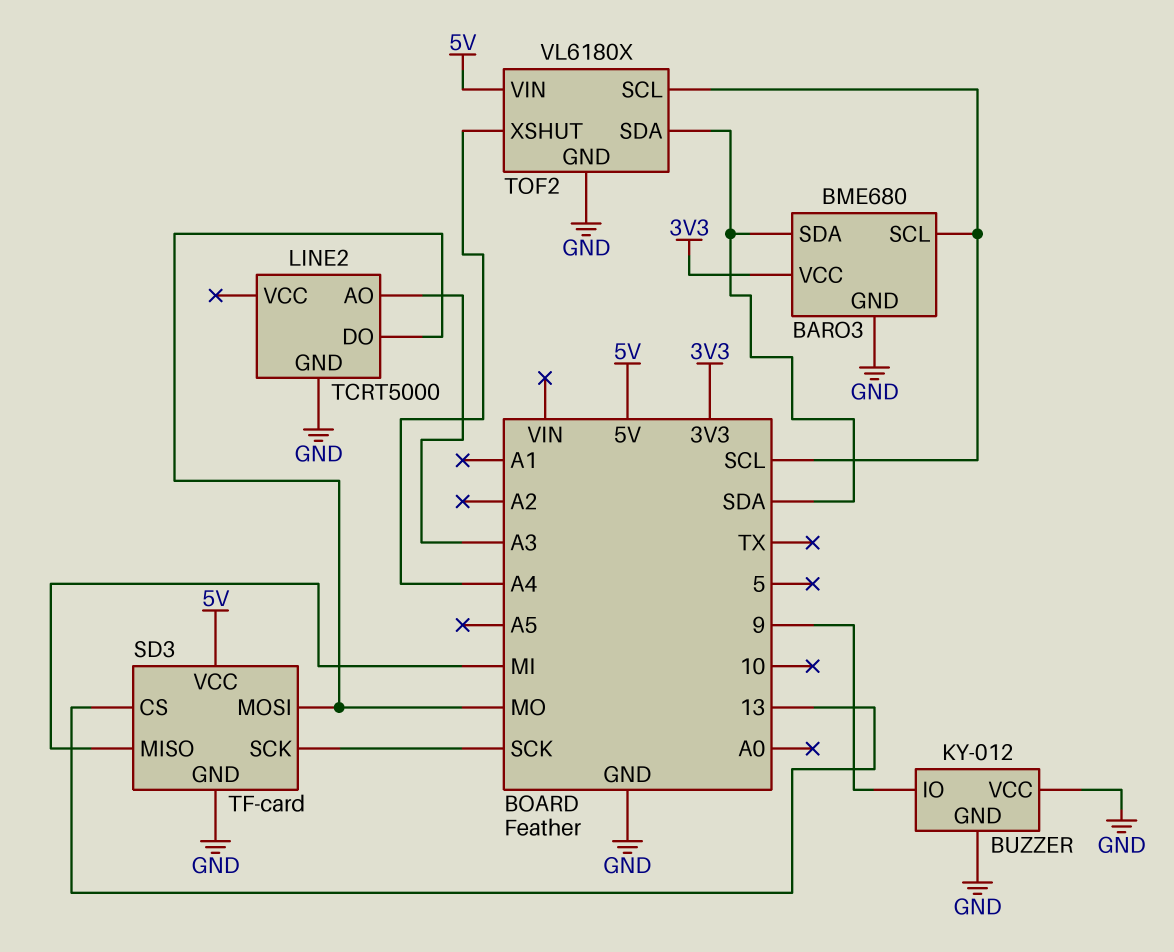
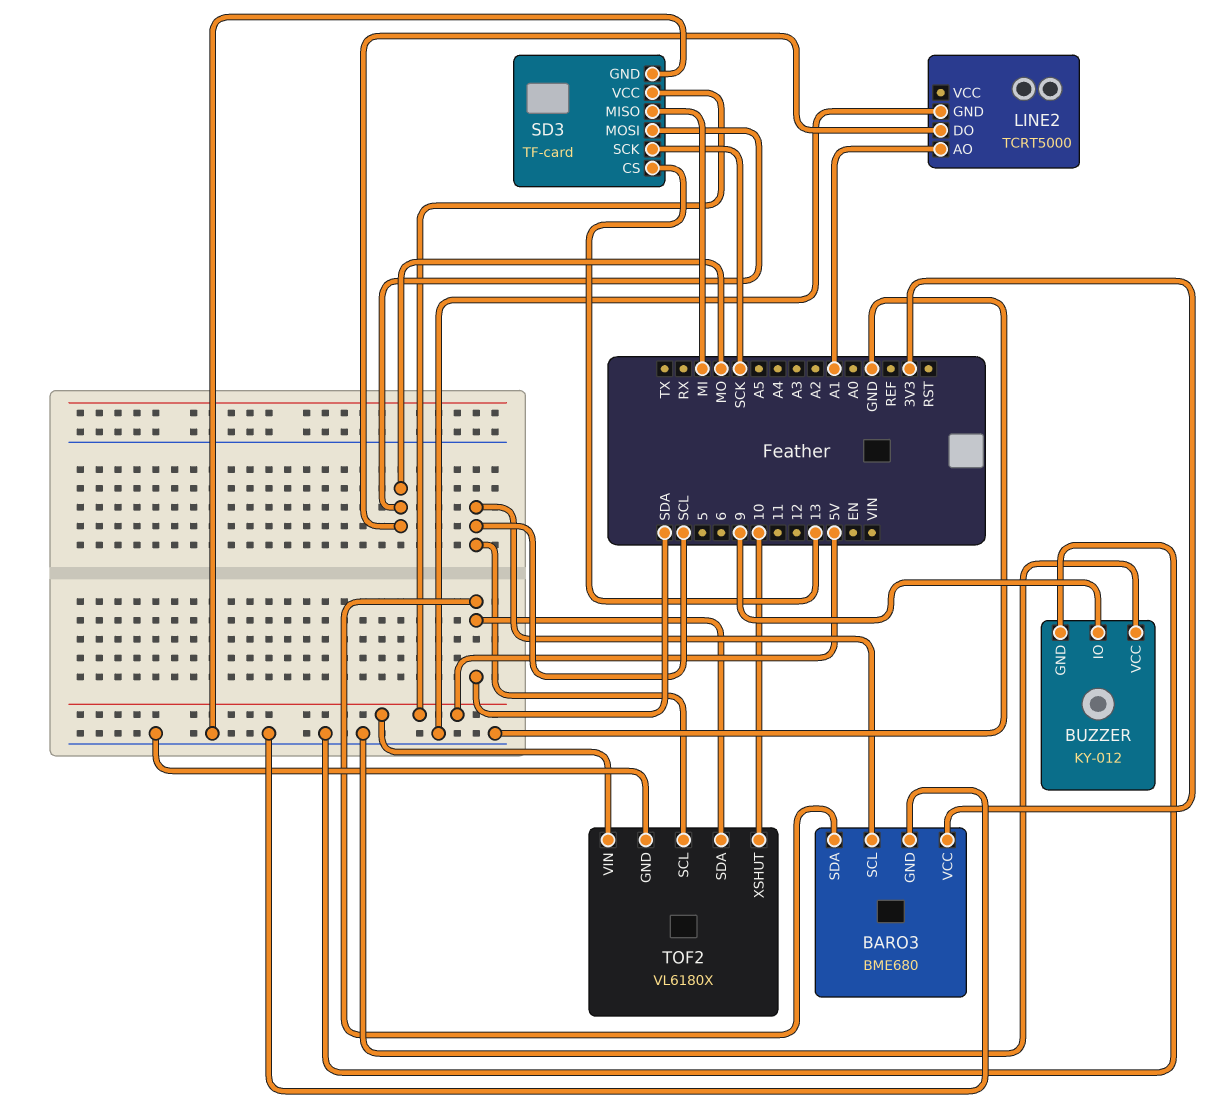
LINE2 pin AO: A3 -> A1
TOF2 pin XSHUT: A4 -> 10

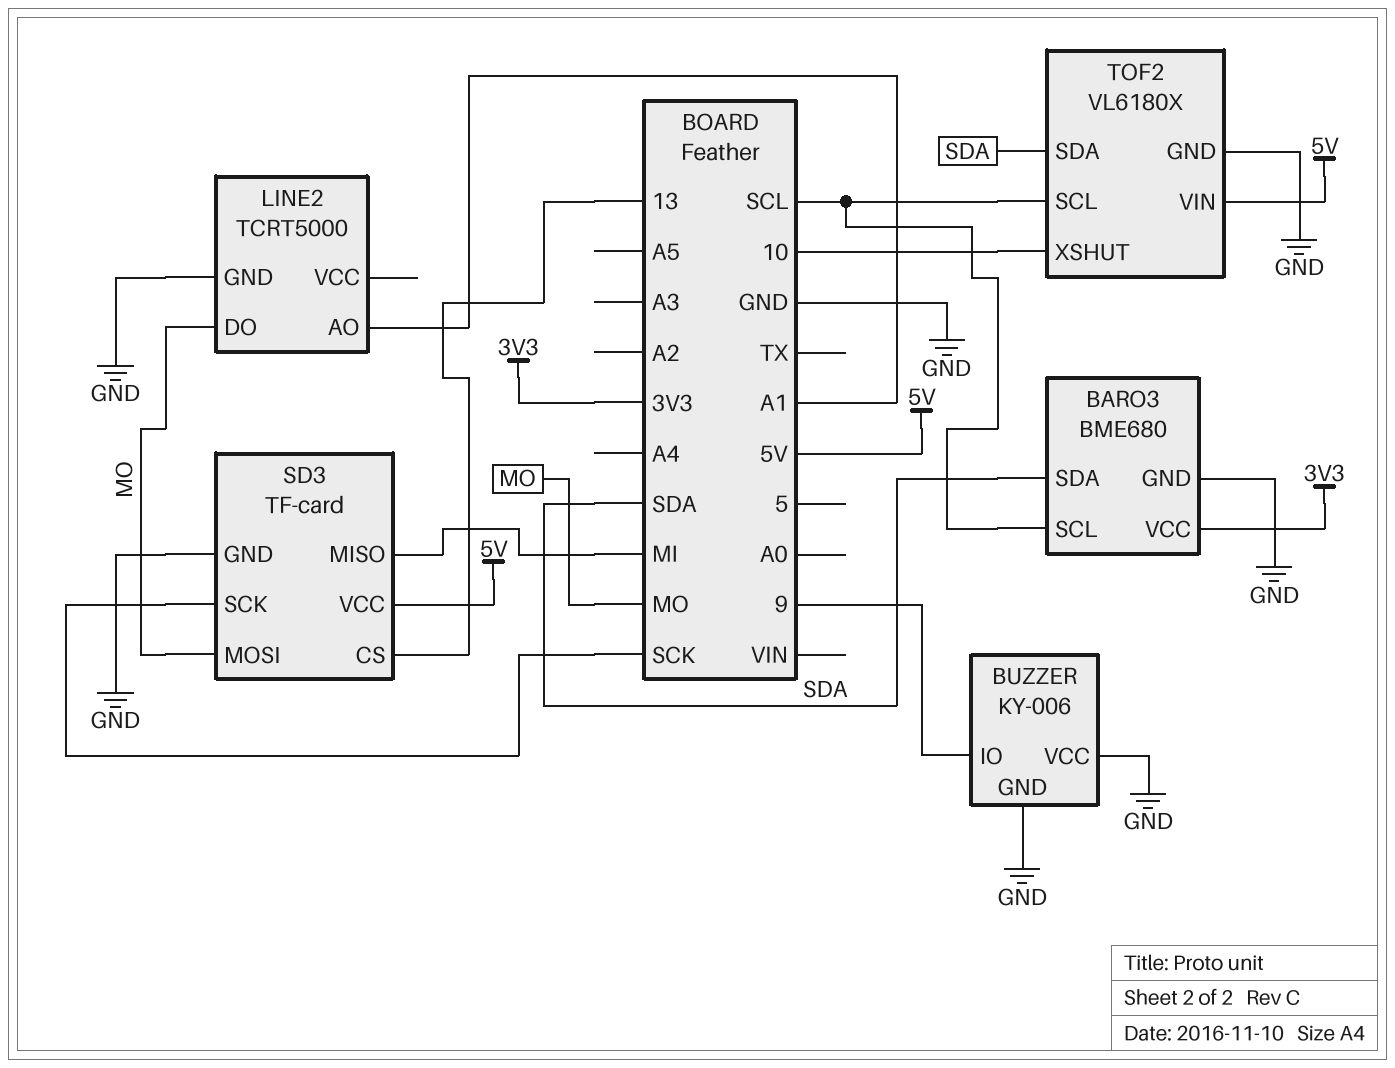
BUZZER: KY-012 -> KY-006

